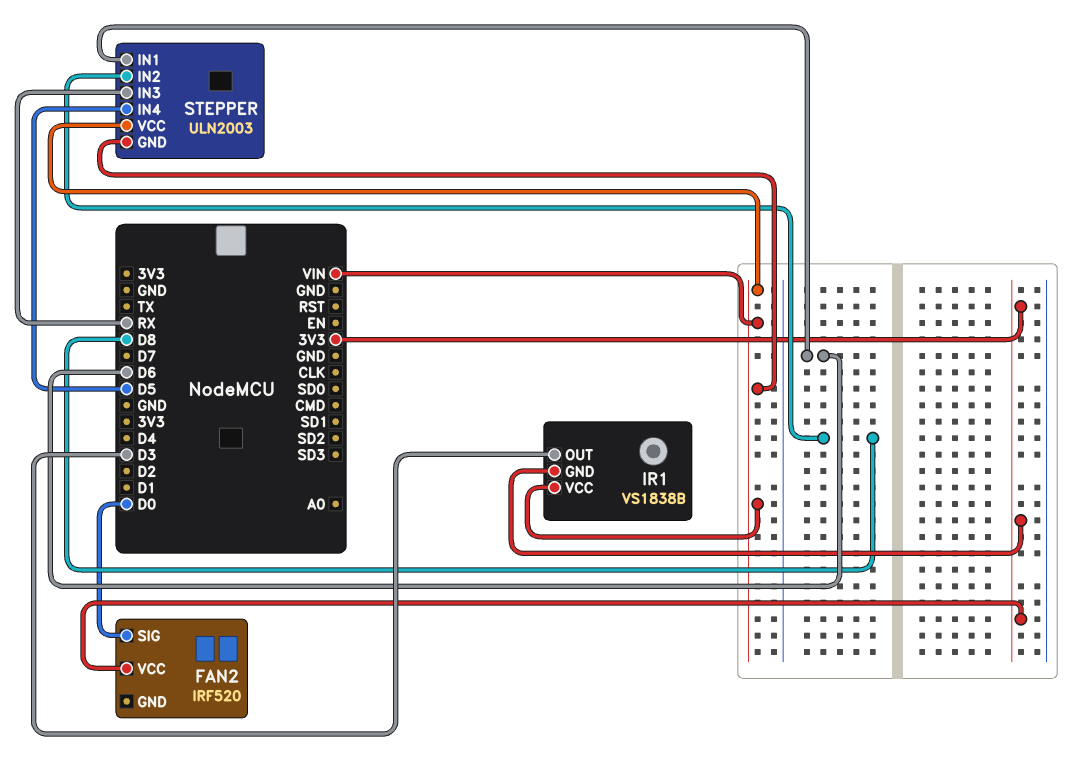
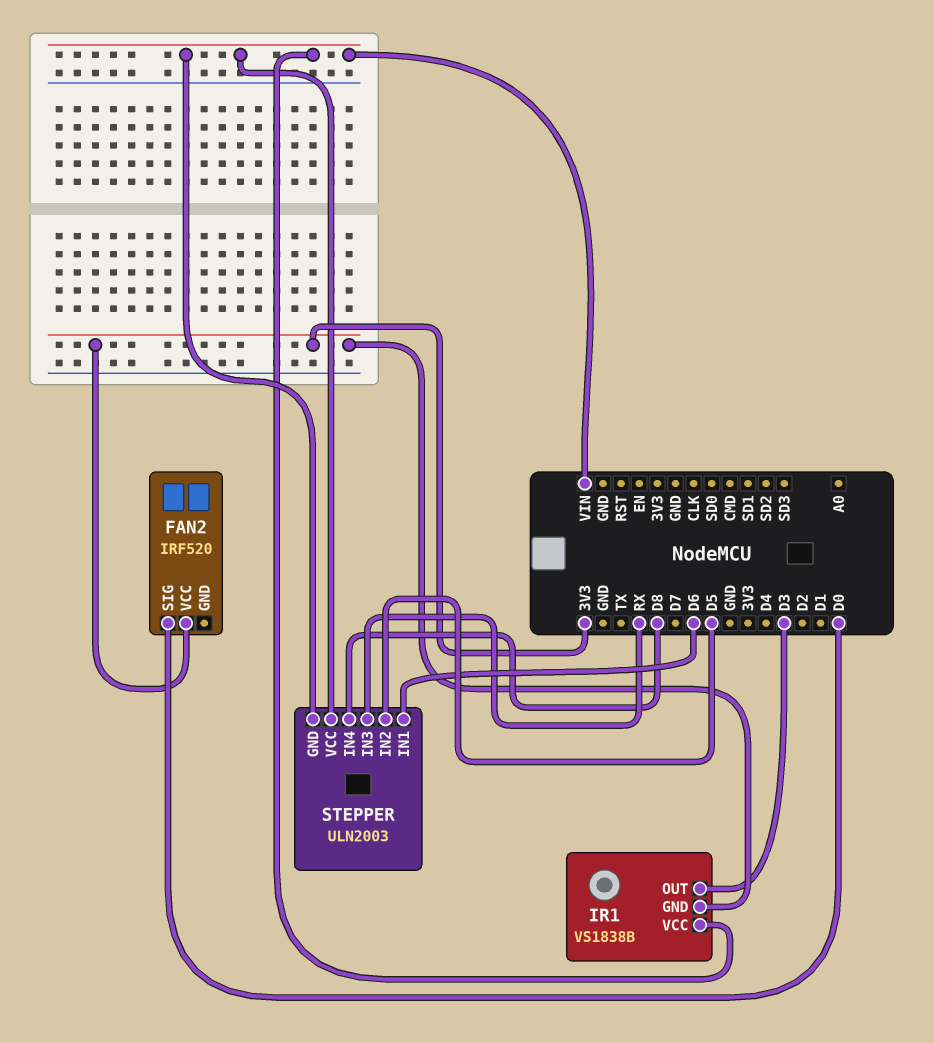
STEPPER pin IN2: D8 -> D5
STEPPER pin IN4: D5 -> D8

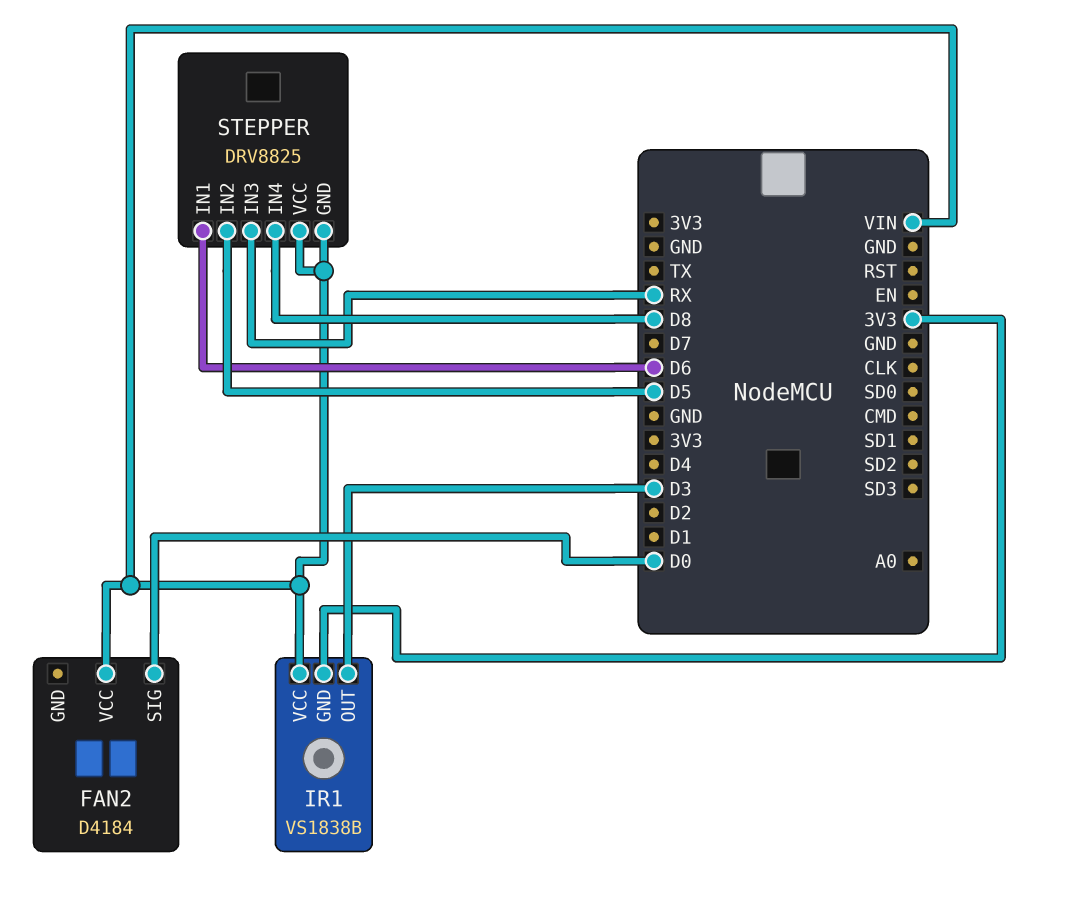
FAN2: IRF520 -> D4184
FAN2 pin VCC: 3V3 -> VIN
STEPPER: ULN2003 -> DRV8825

